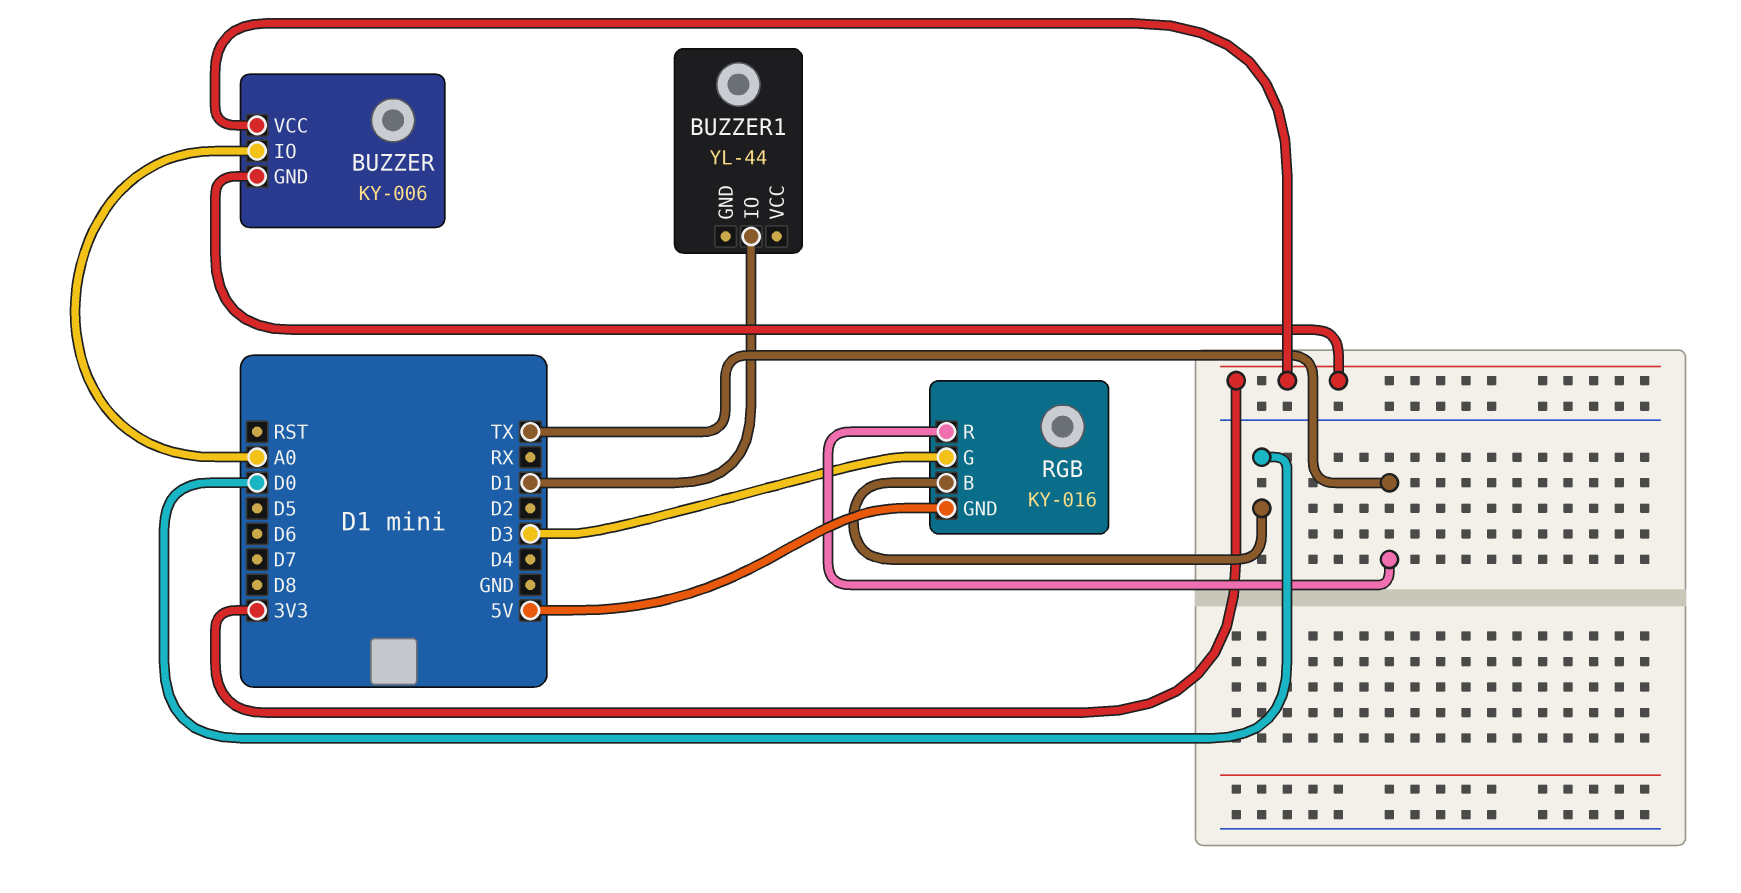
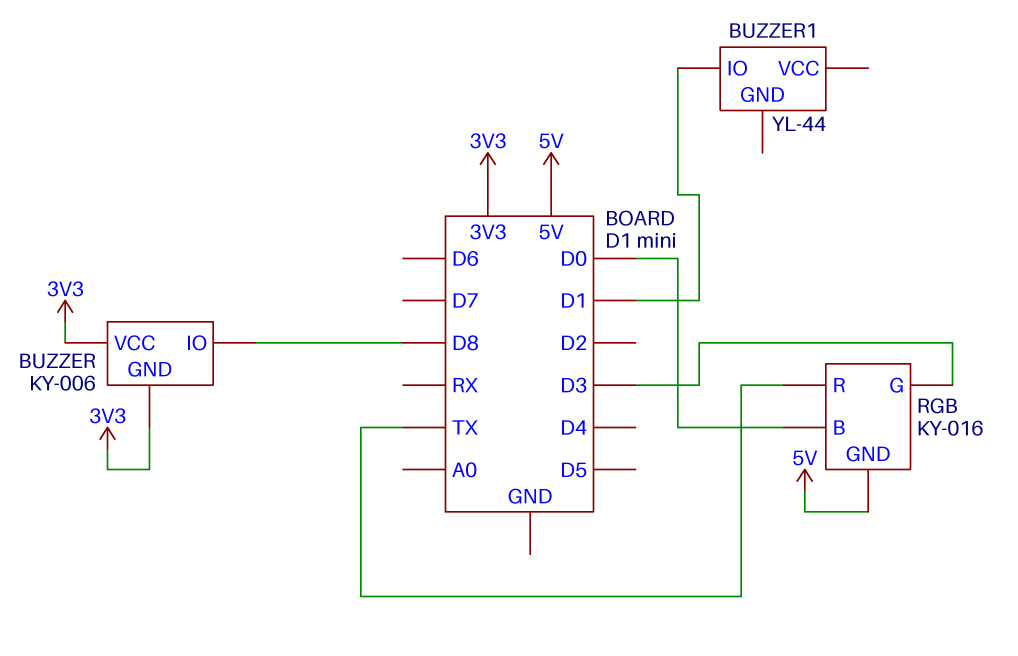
BUZZER pin IO: A0 -> D8

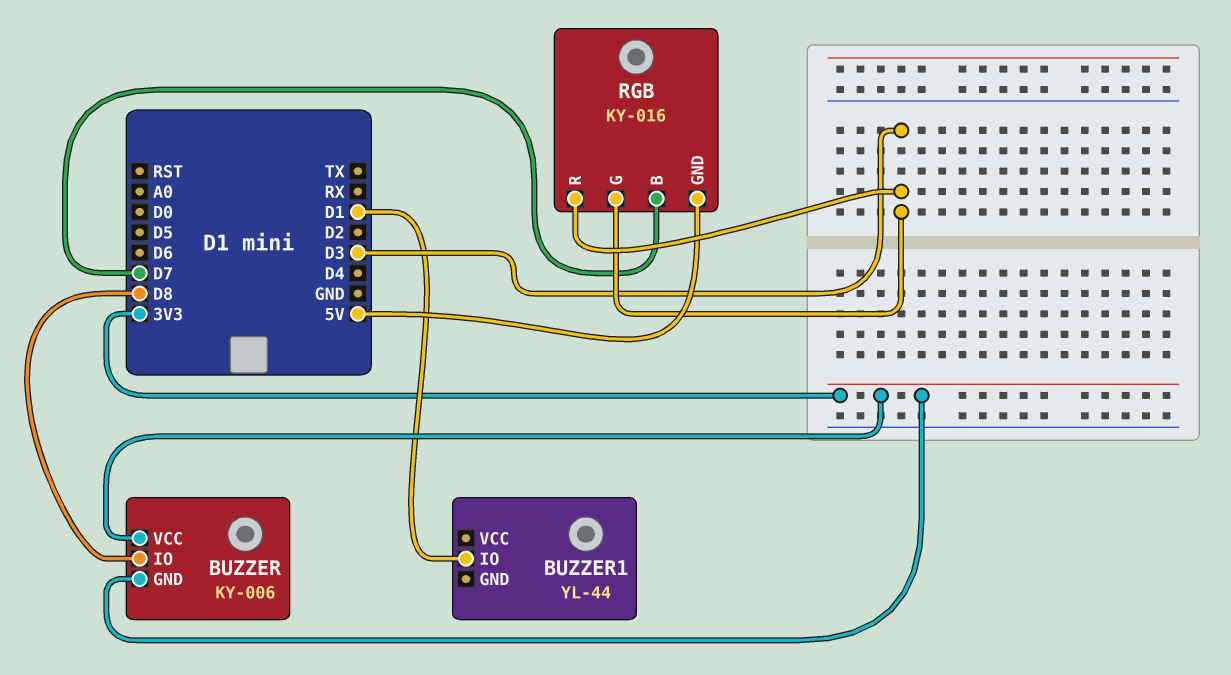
RGB pin B: D0 -> D7
RGB pin R: TX -> D3

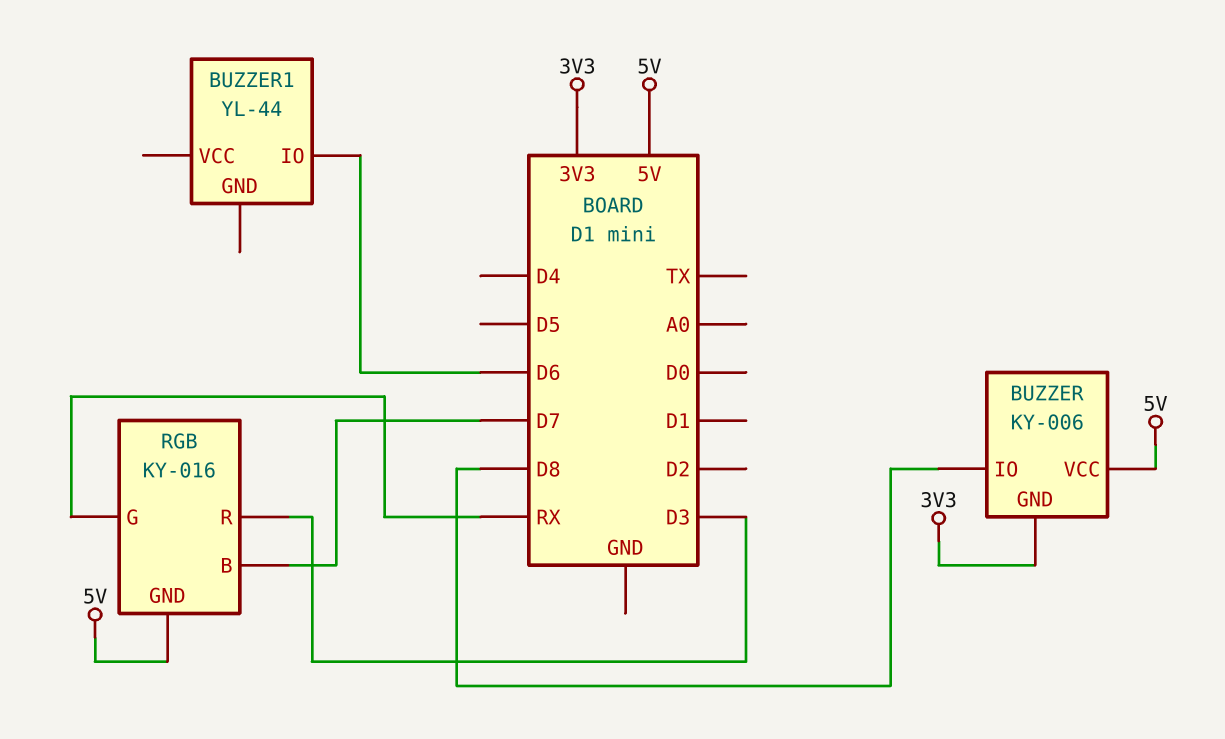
BUZZER pin VCC: 3V3 -> 5V
BUZZER1 pin IO: D1 -> D6
RGB pin G: D3 -> RX

